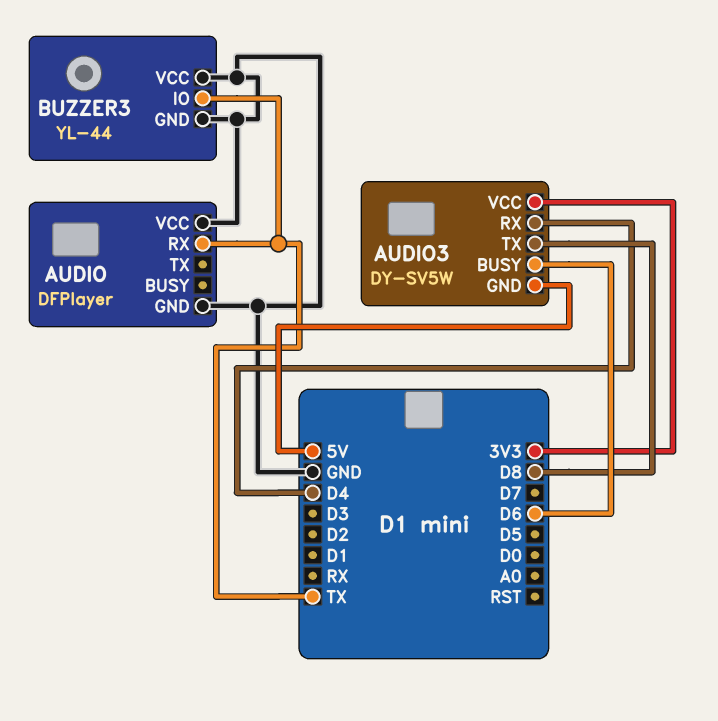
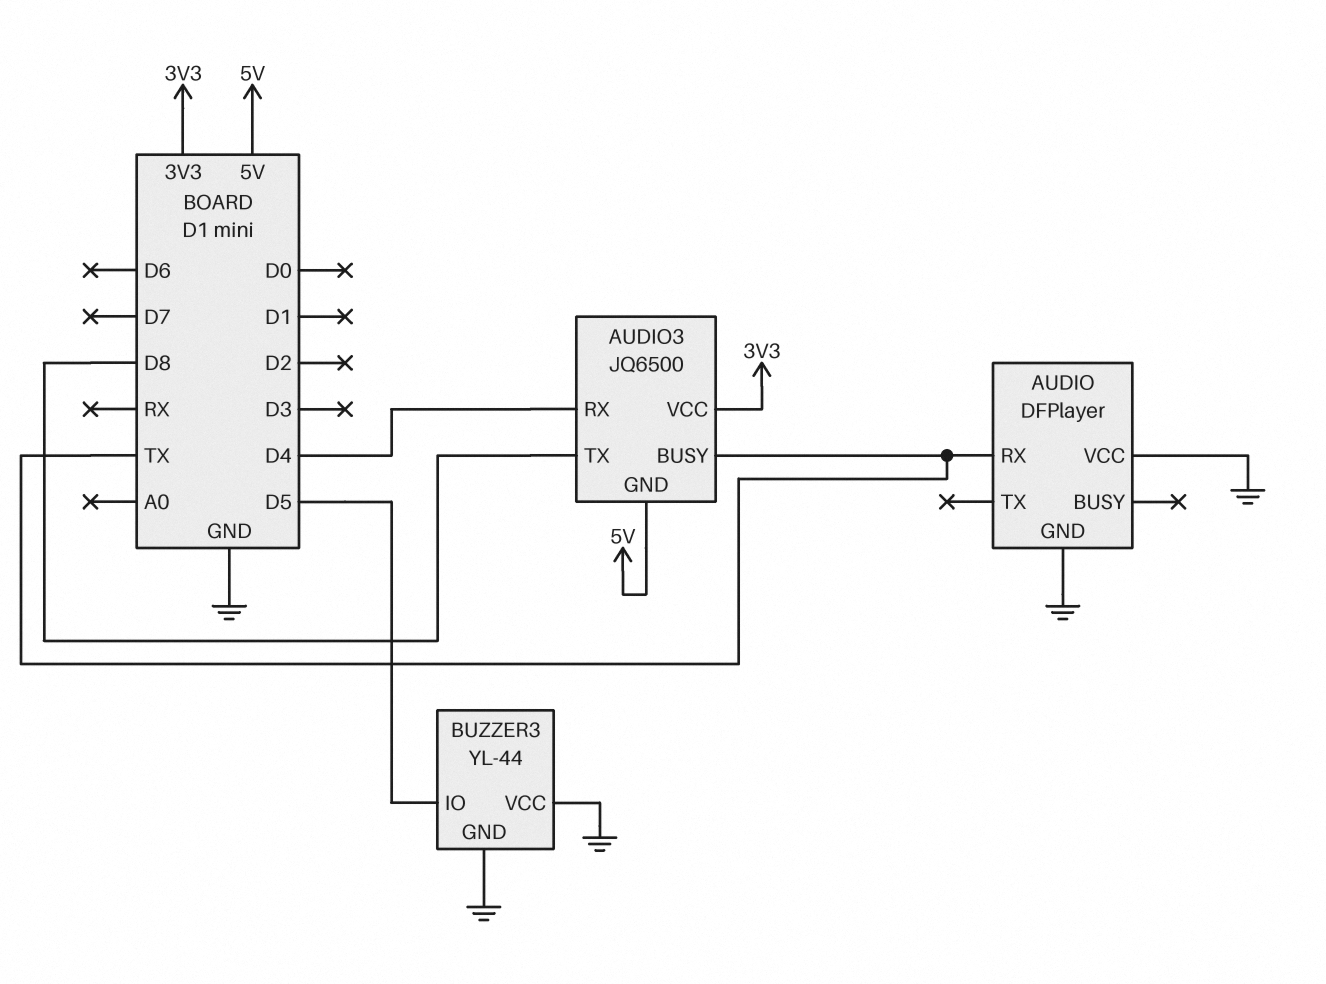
AUDIO3: DY-SV5W -> JQ6500
AUDIO3 pin BUSY: D6 -> TX
BUZZER3 pin IO: TX -> D5

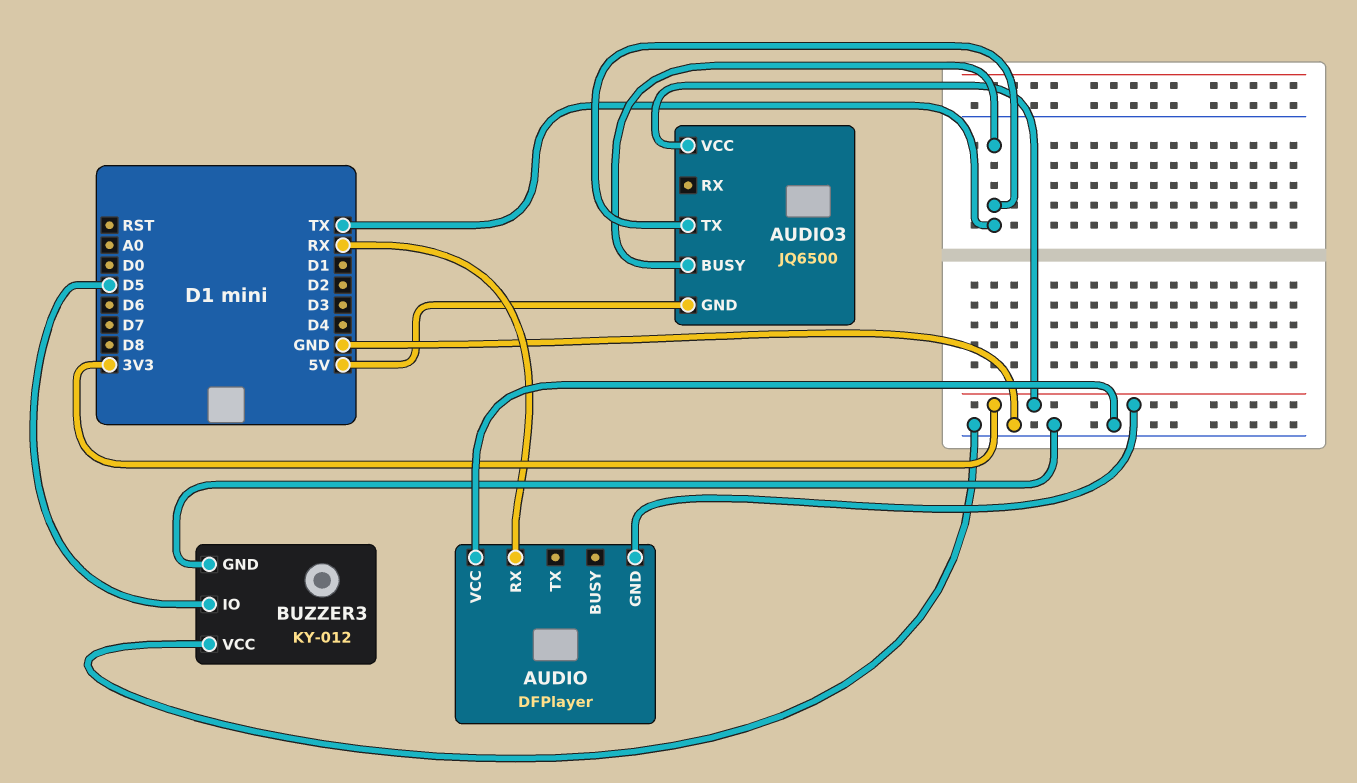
AUDIO pin GND: GND -> 3V3
AUDIO pin RX: TX -> RX
AUDIO3 pin RX: D4 -> none
AUDIO3 pin TX: D8 -> TX
BUZZER3: YL-44 -> KY-012

